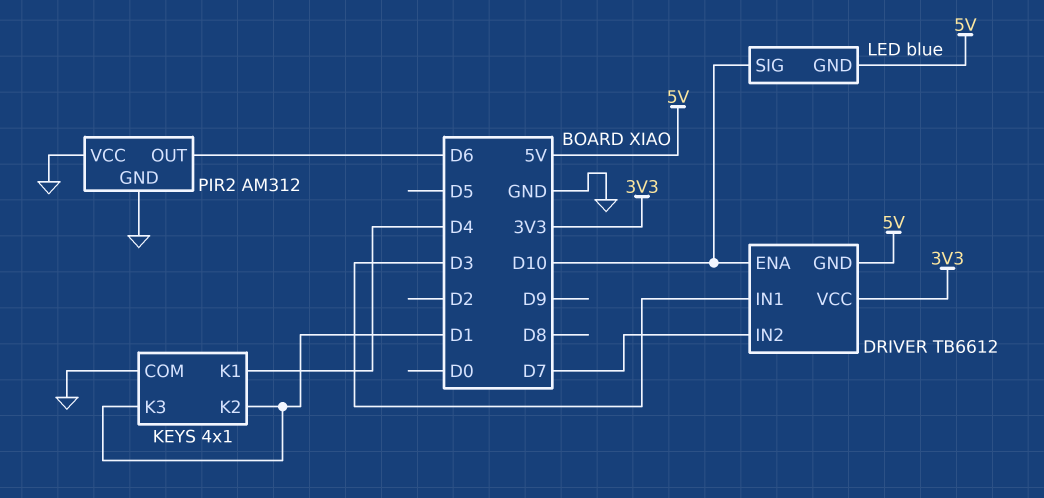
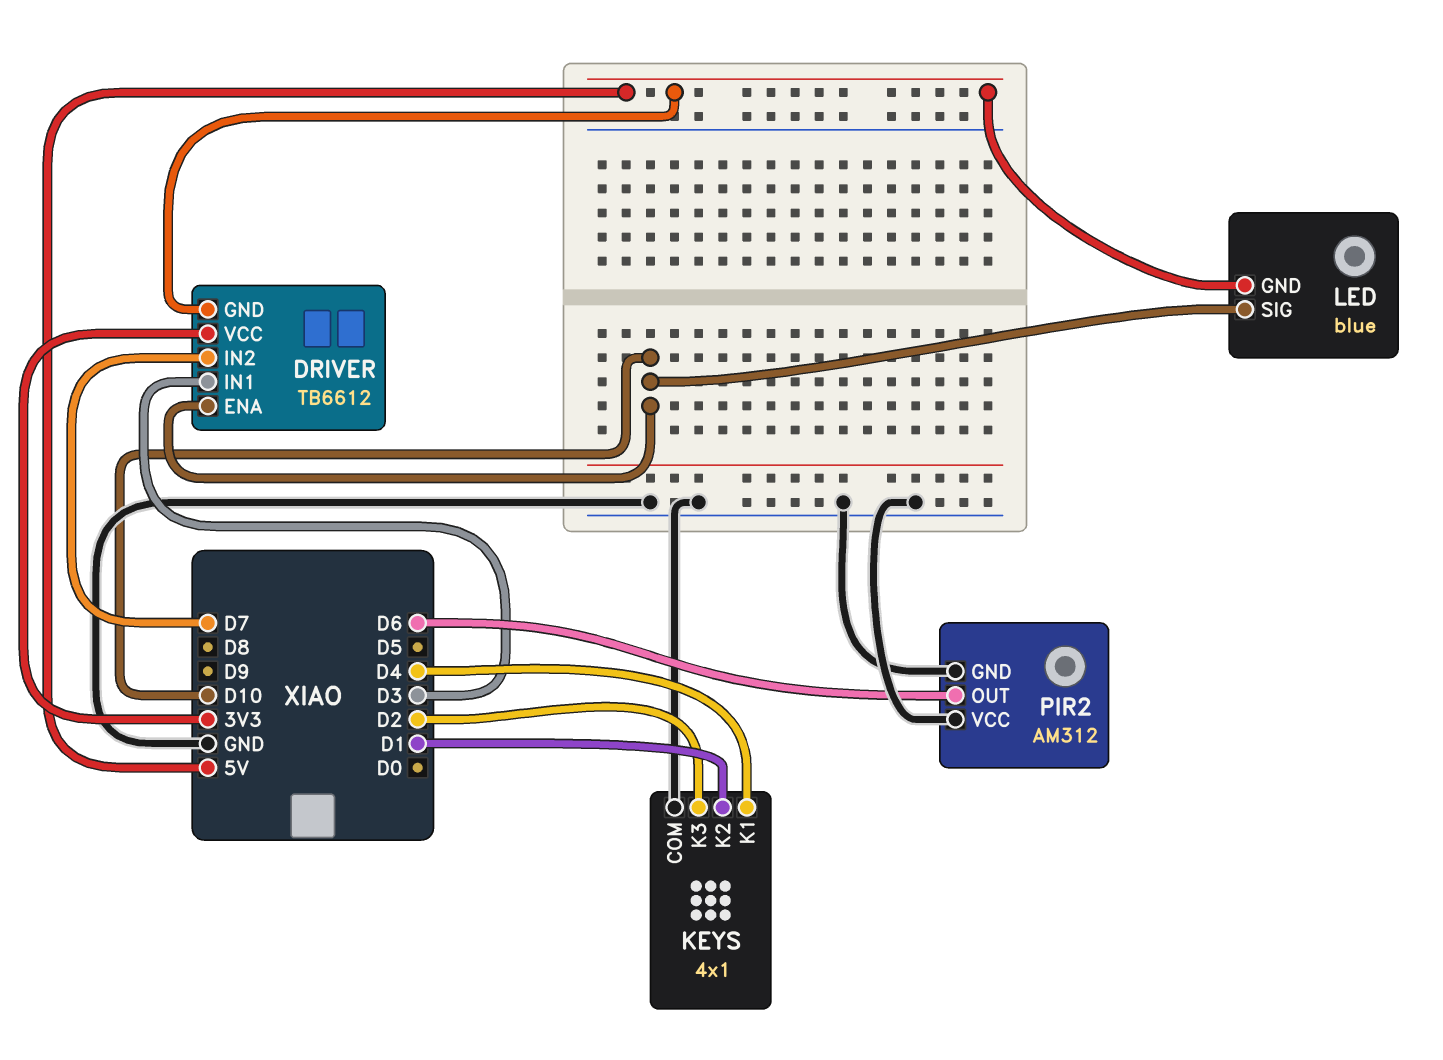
KEYS pin K3: D1 -> D2

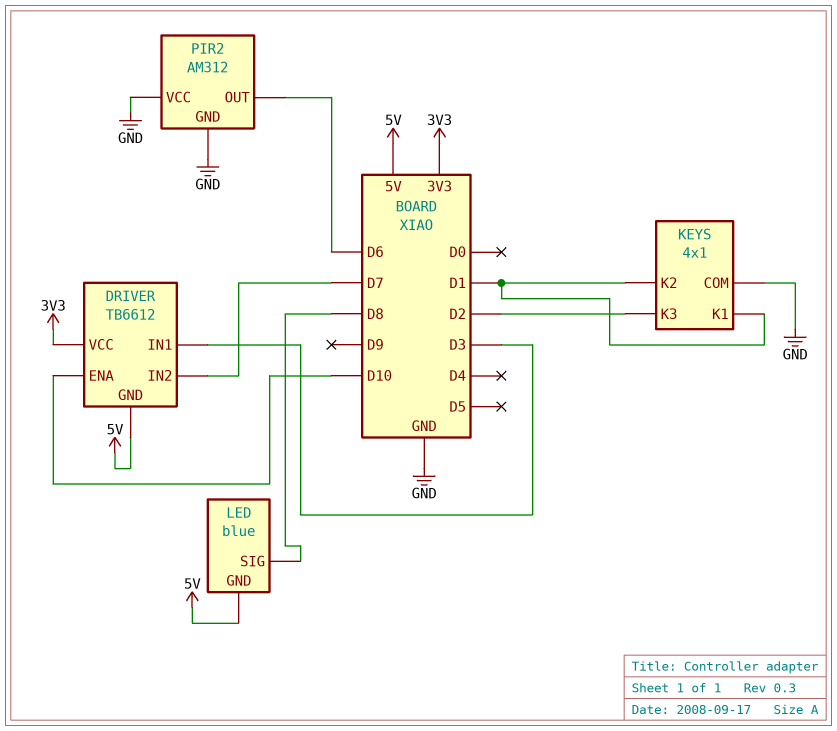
KEYS pin K1: D4 -> D1
LED pin SIG: D10 -> D8

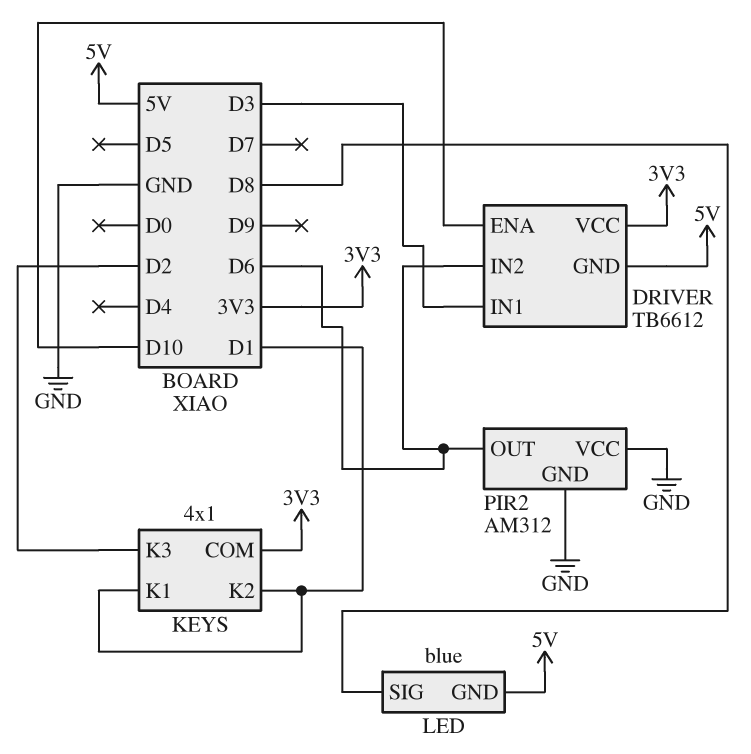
DRIVER pin IN2: D7 -> D6
KEYS pin COM: GND -> 3V3

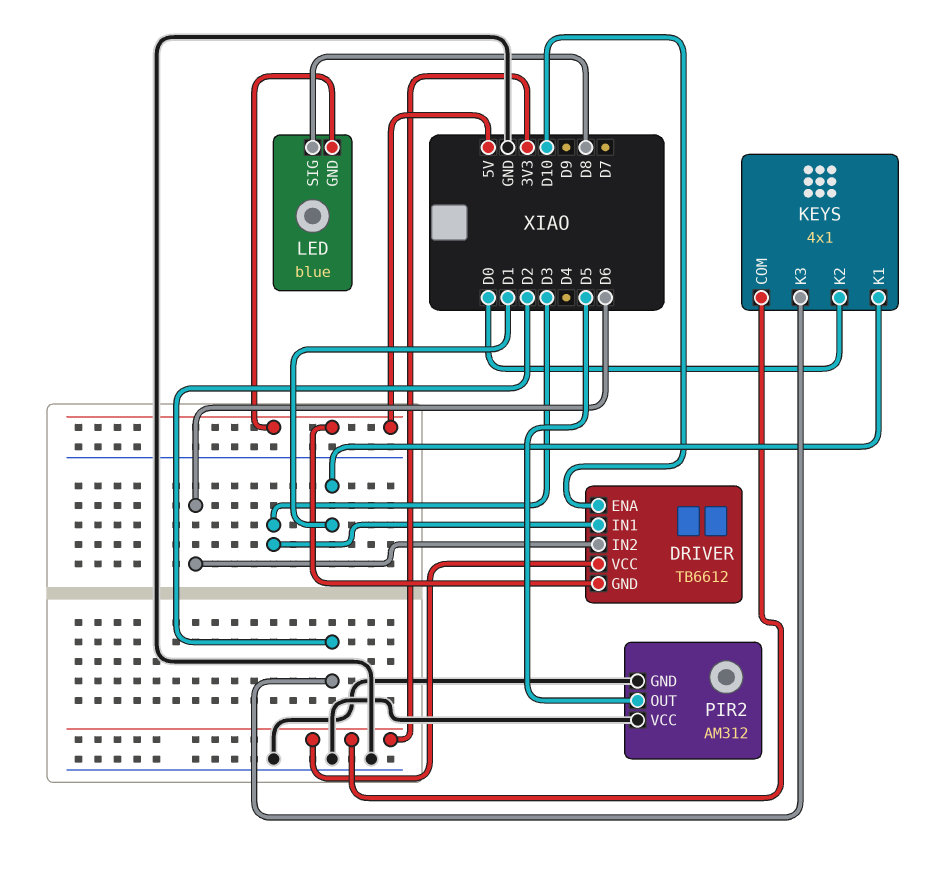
KEYS pin K2: D1 -> D0
PIR2 pin OUT: D6 -> D5

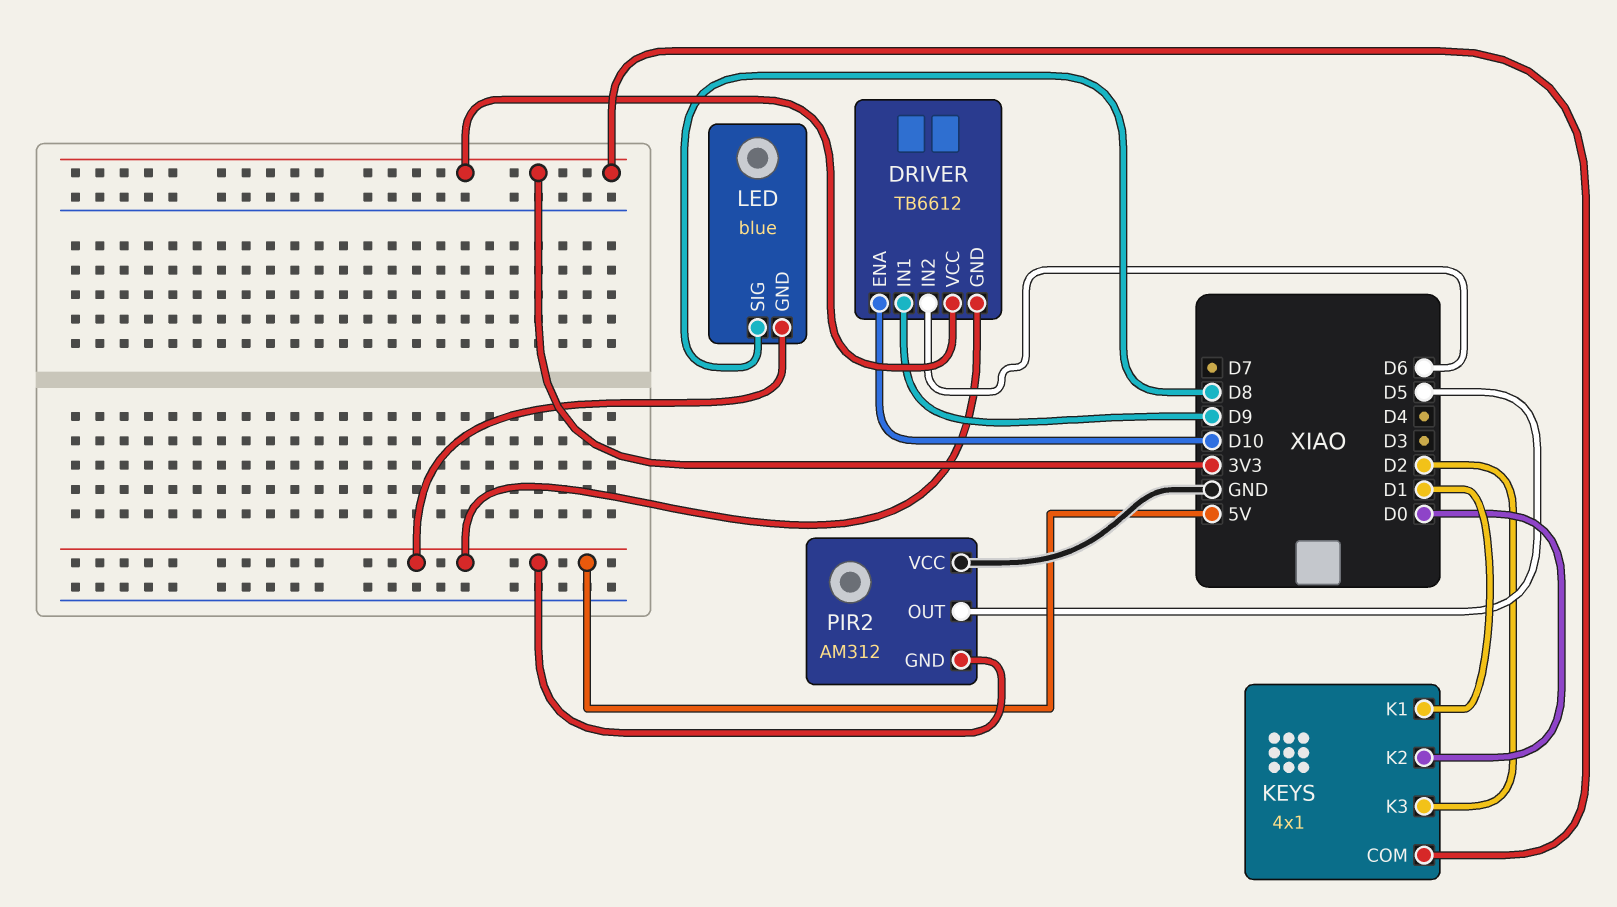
DRIVER pin IN1: D3 -> D9
PIR2 pin GND: GND -> 5V

